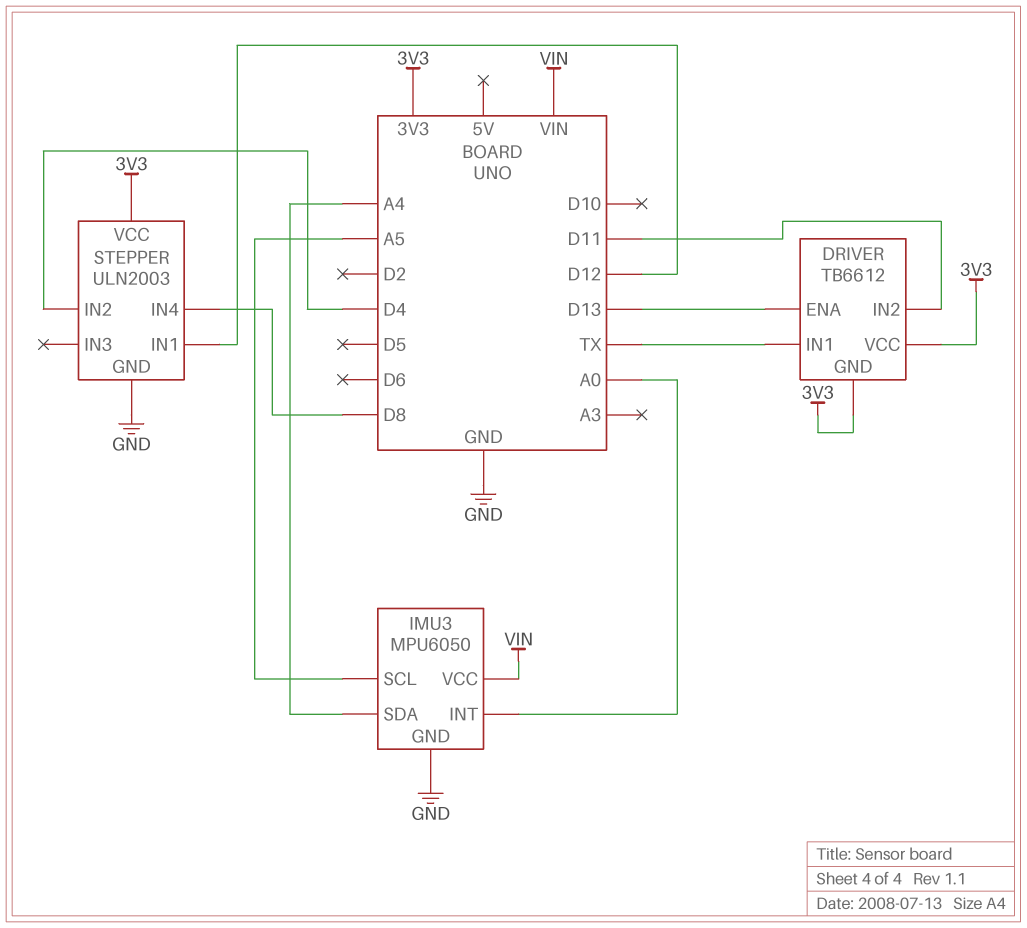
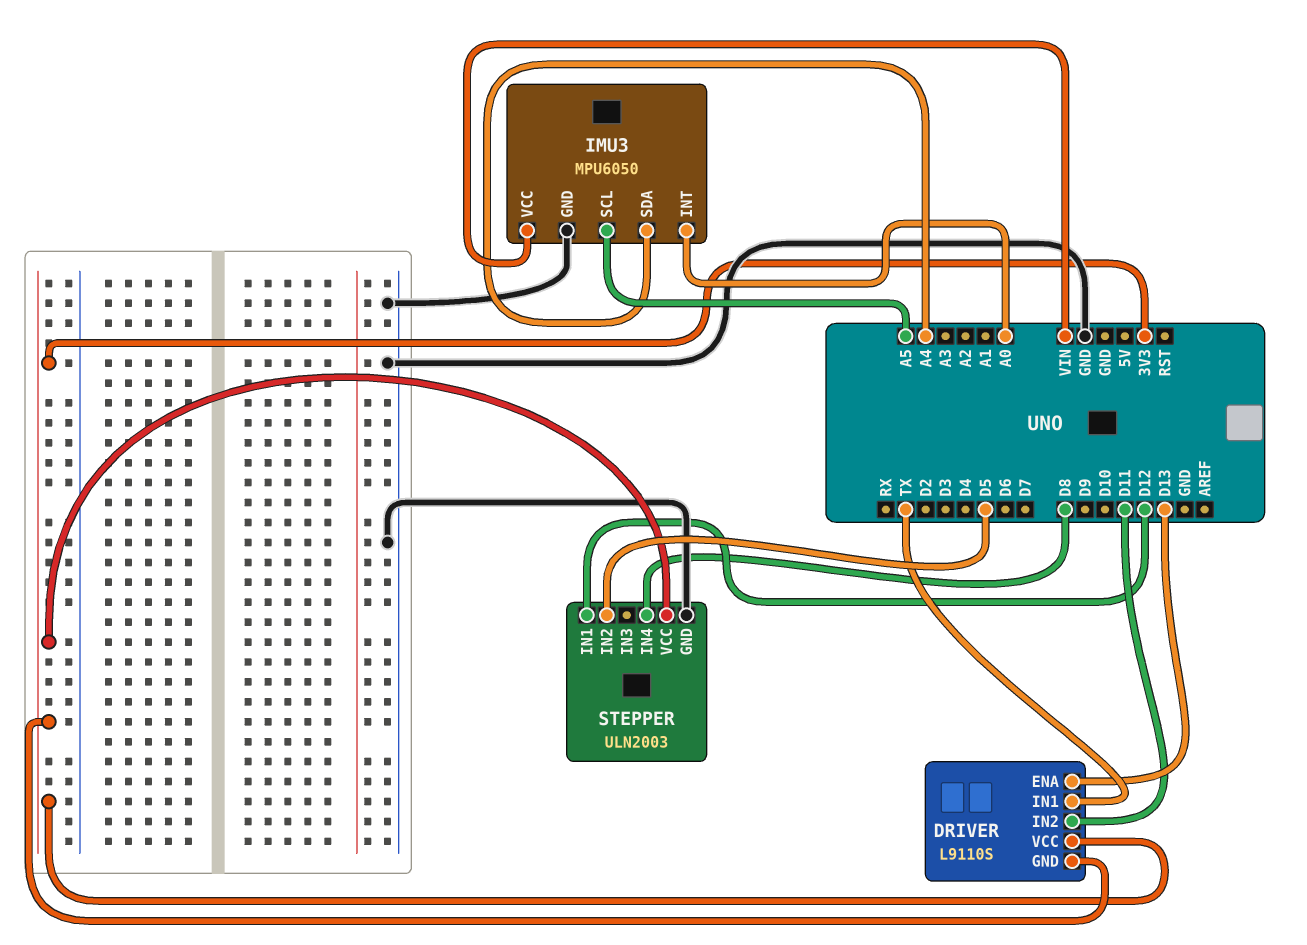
DRIVER: TB6612 -> L9110S
STEPPER pin IN2: D4 -> D5

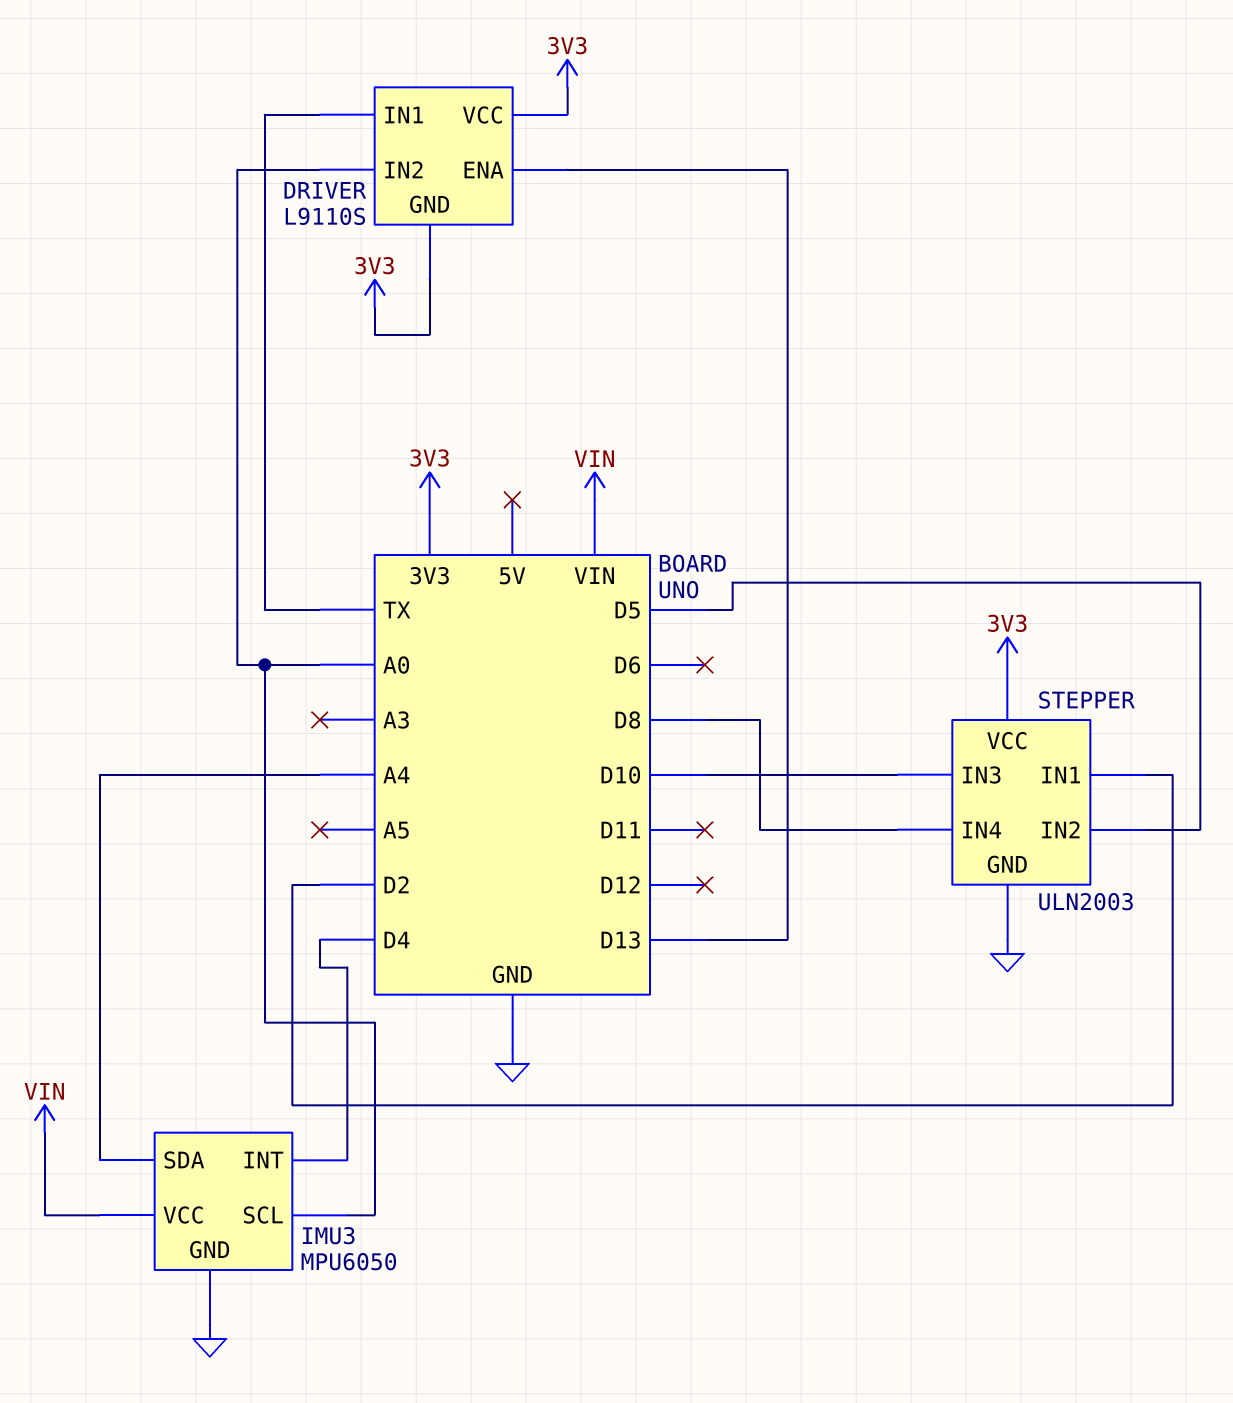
DRIVER pin IN2: D11 -> A0
IMU3 pin INT: A0 -> D4
IMU3 pin SCL: A5 -> A0
STEPPER pin IN1: D12 -> D2
STEPPER pin IN3: none -> D10

